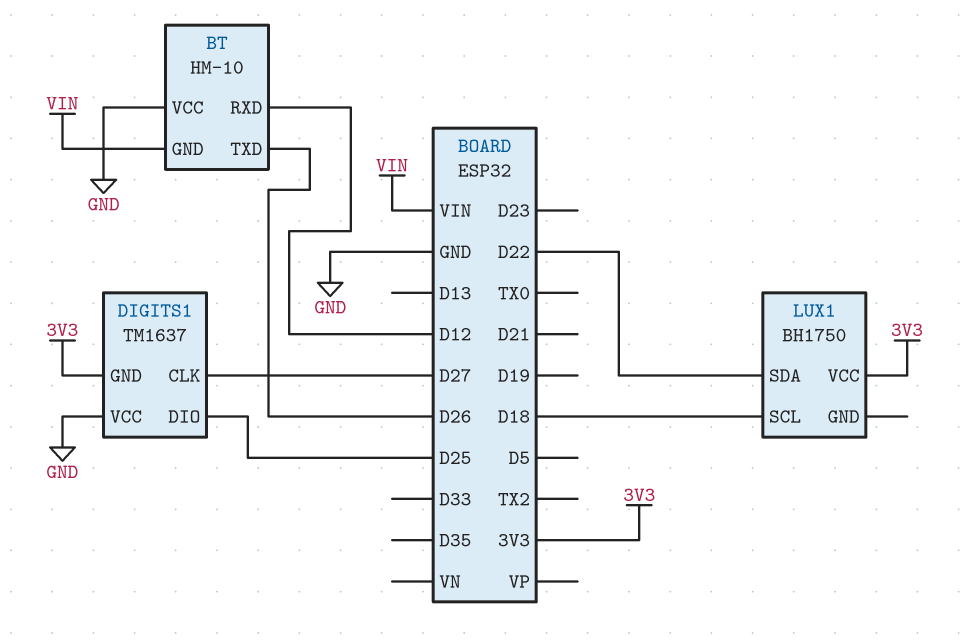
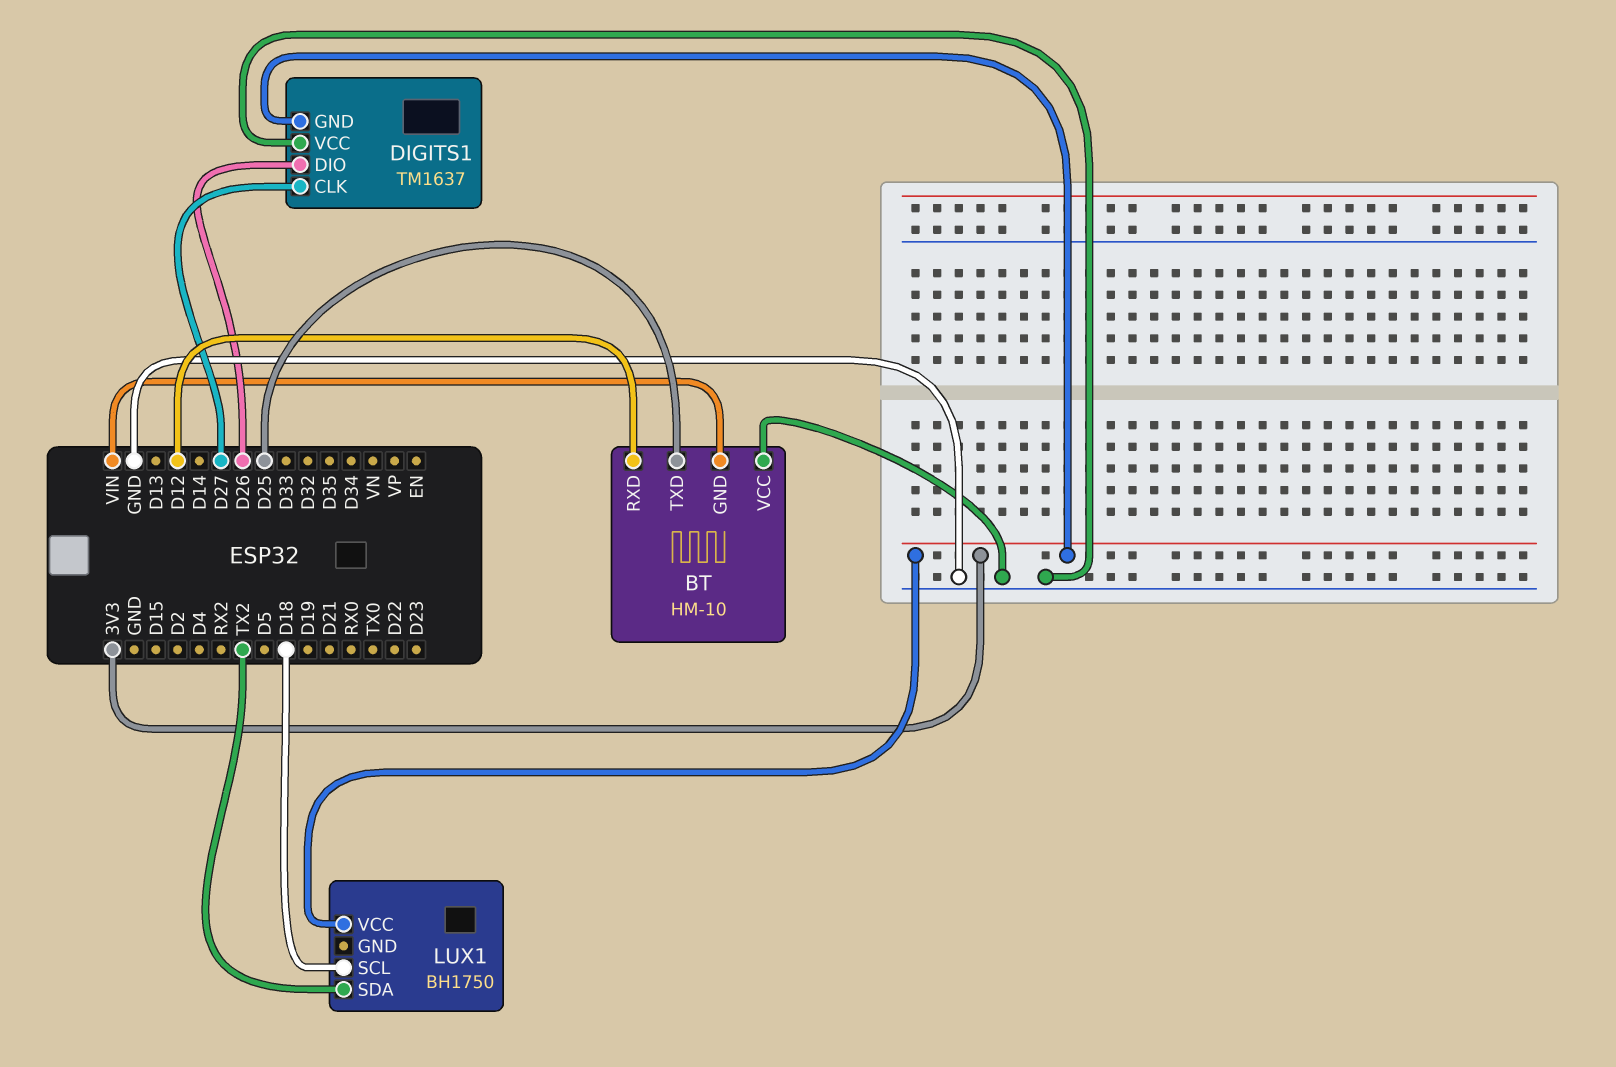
BT pin TXD: D26 -> D25
DIGITS1 pin DIO: D25 -> D26
LUX1 pin SDA: D22 -> TX2

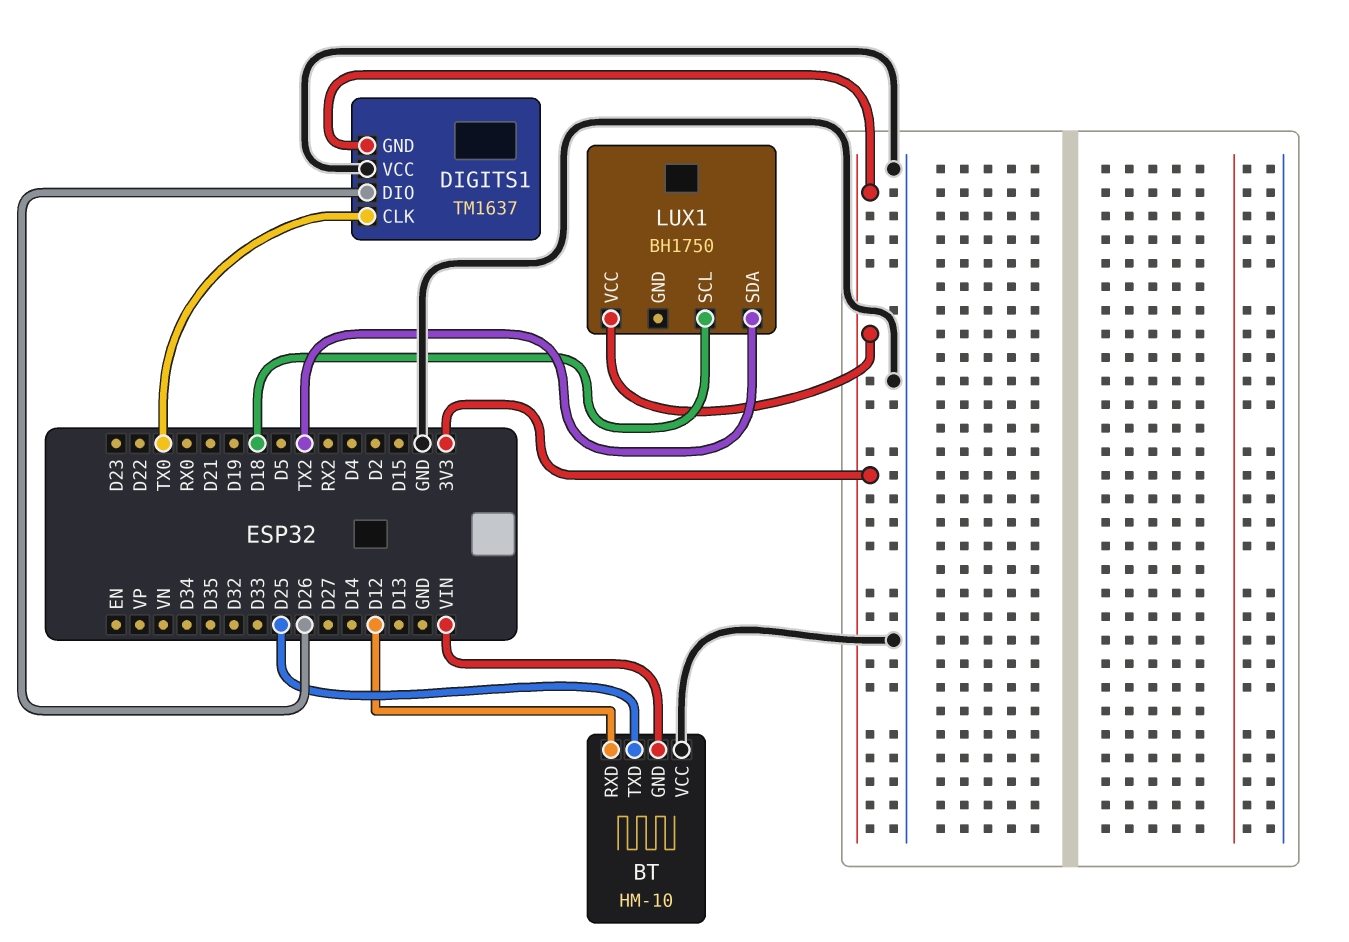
DIGITS1 pin CLK: D27 -> TX0

